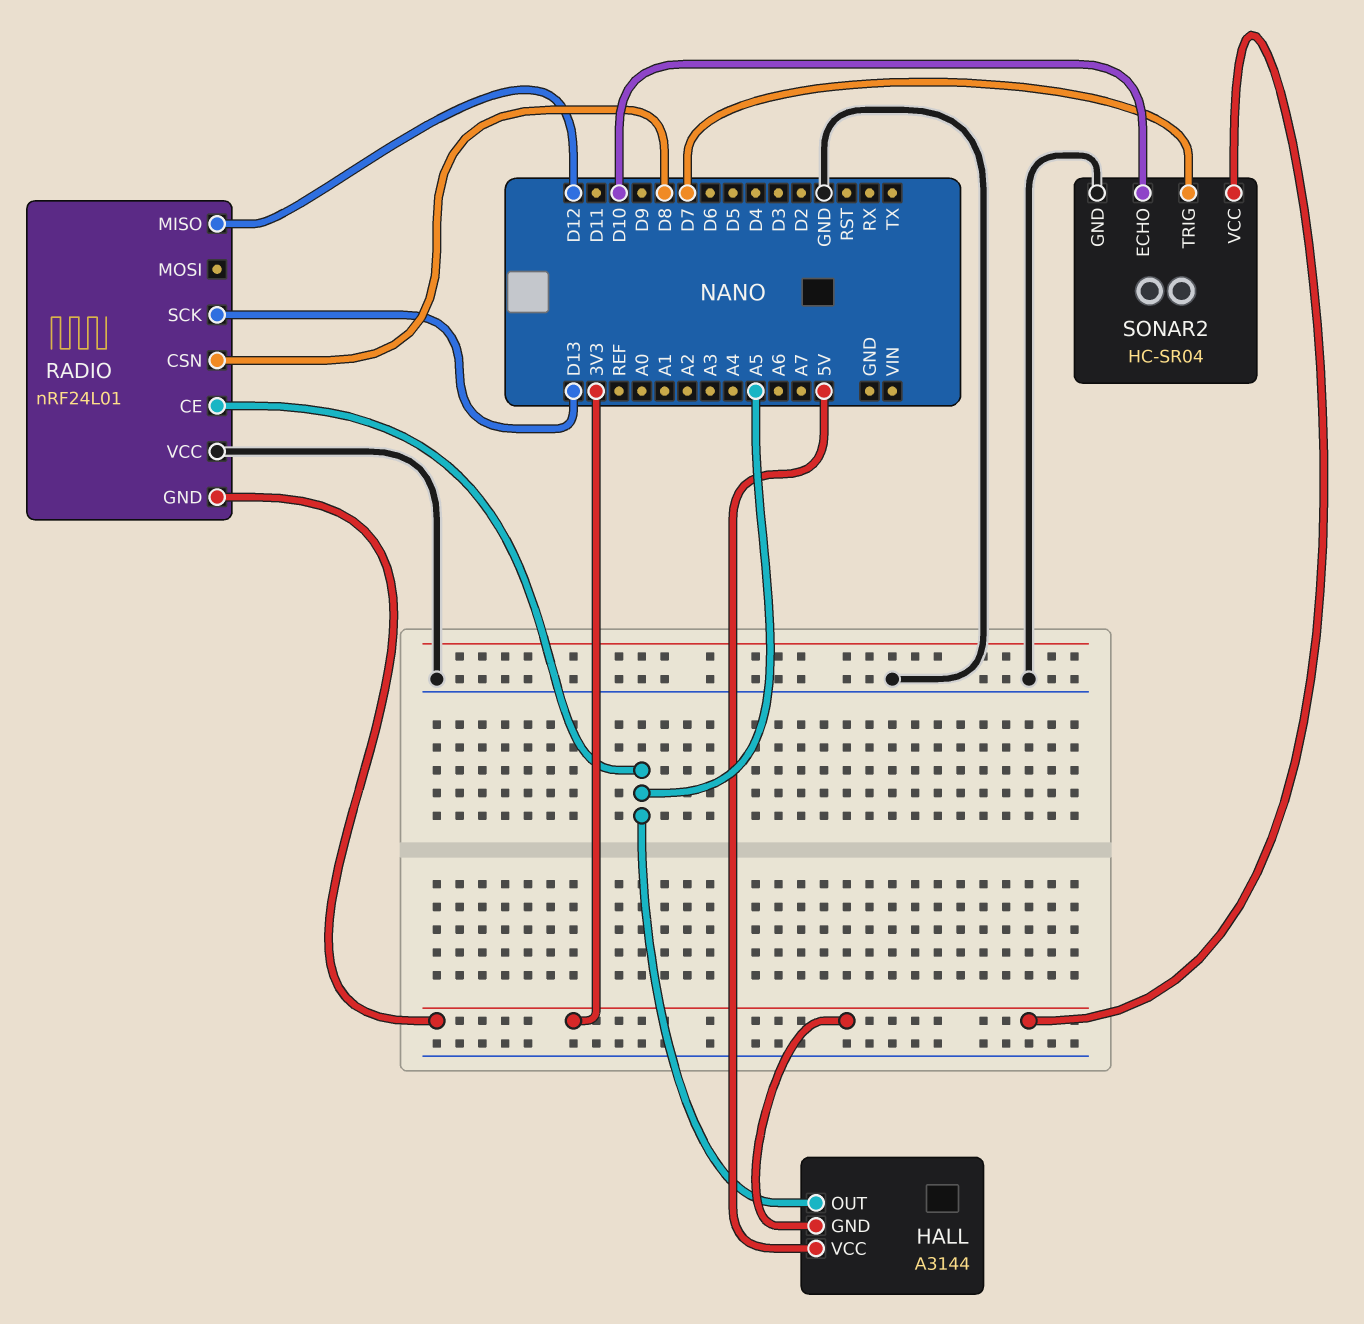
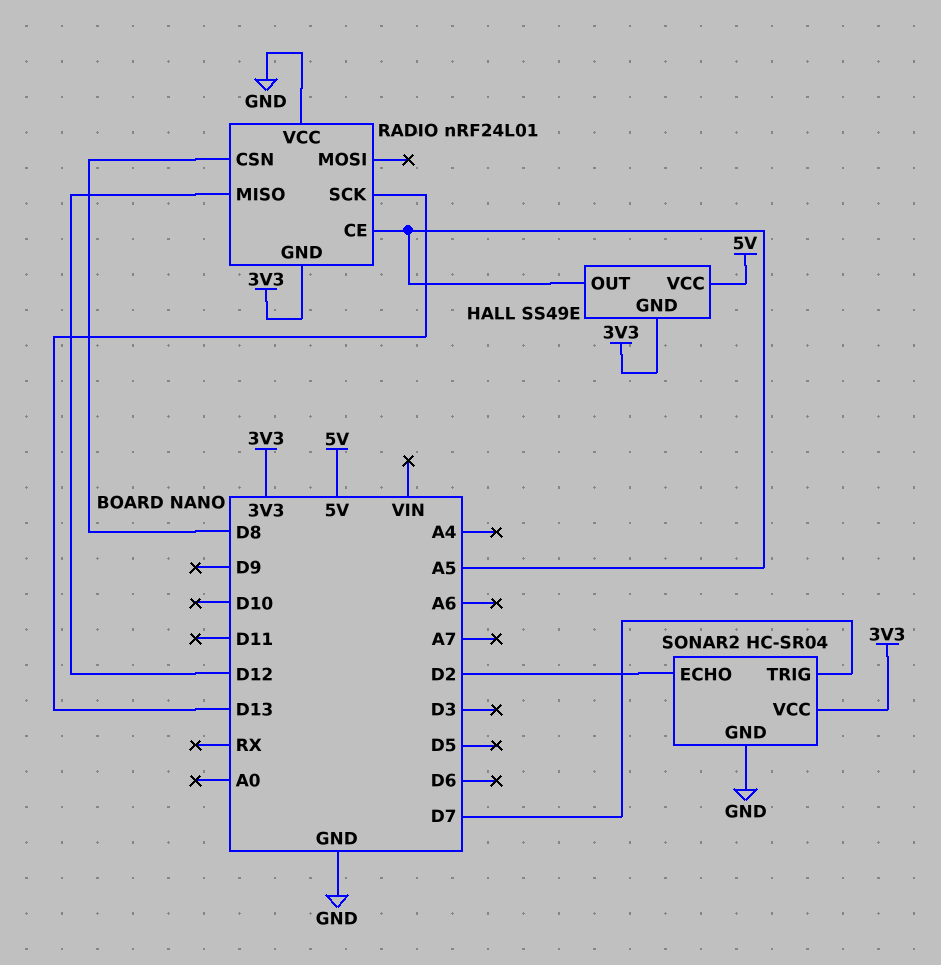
HALL: A3144 -> SS49E
SONAR2 pin ECHO: D10 -> D2

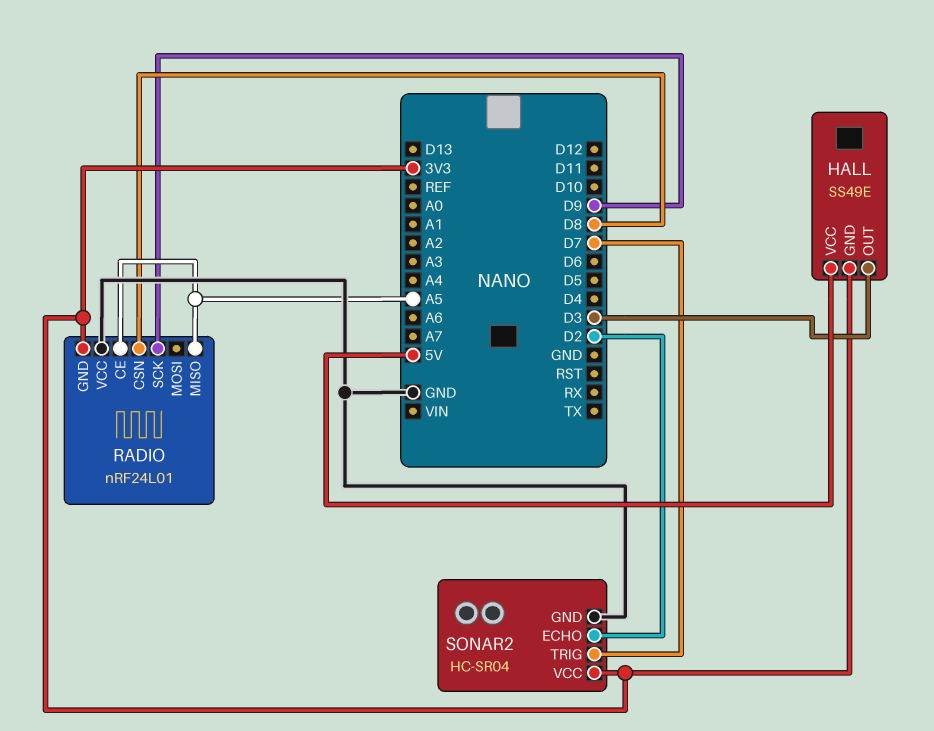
HALL pin OUT: A5 -> D3
RADIO pin MISO: D12 -> A5
RADIO pin SCK: D13 -> D9

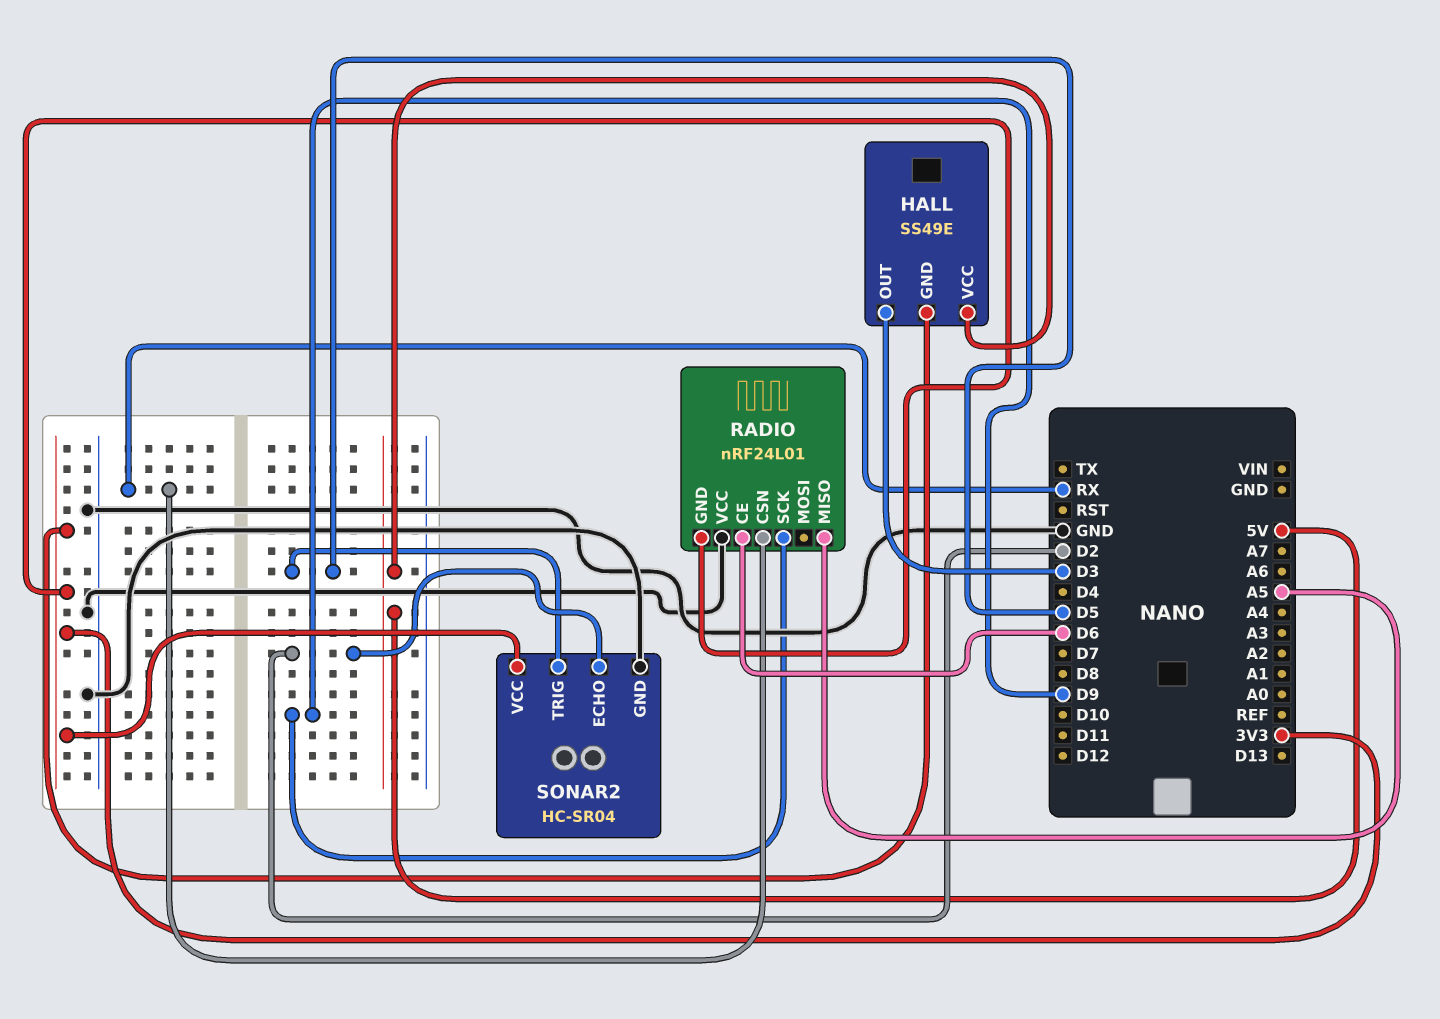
RADIO pin CE: A5 -> D6
RADIO pin CSN: D8 -> RX
SONAR2 pin TRIG: D7 -> D5

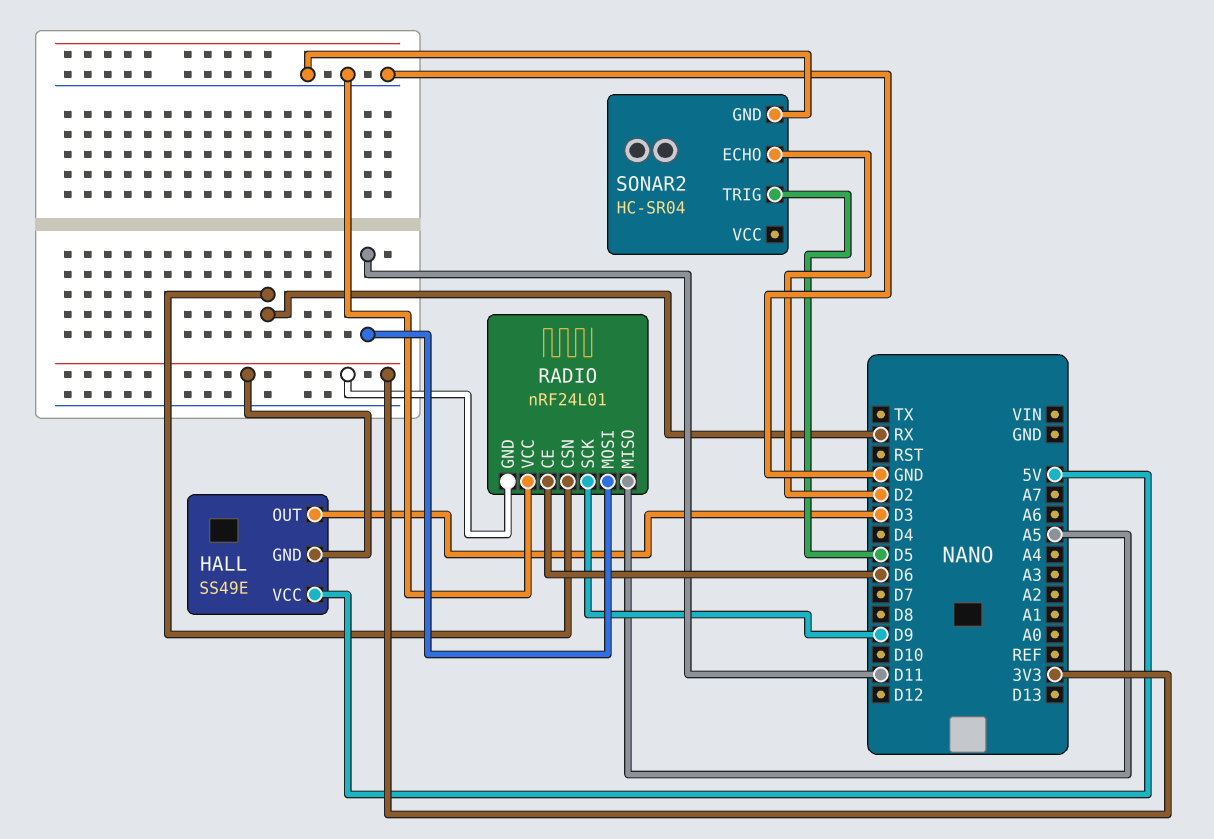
RADIO pin MOSI: none -> D11
SONAR2 pin VCC: 3V3 -> none

